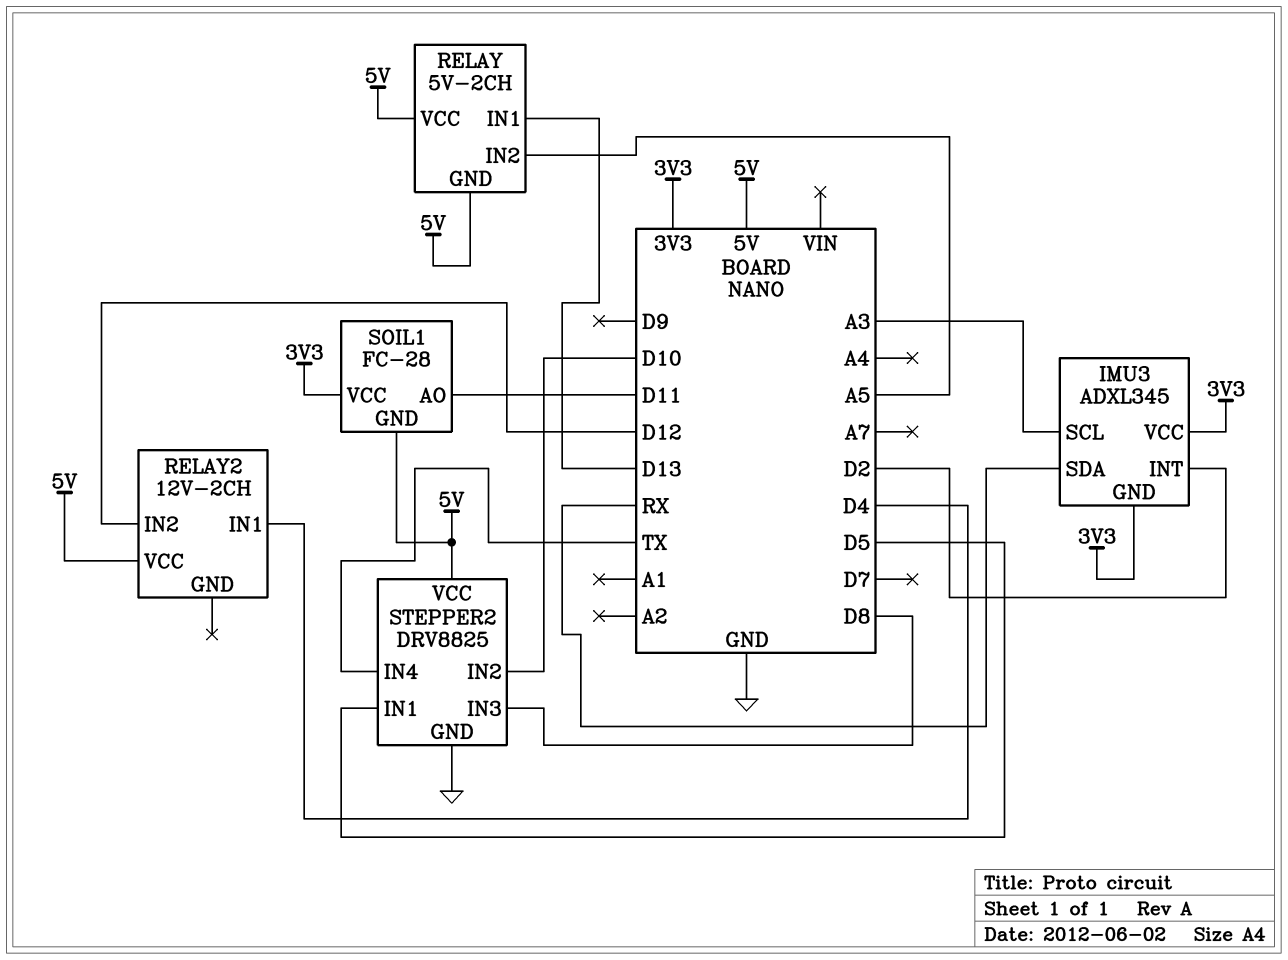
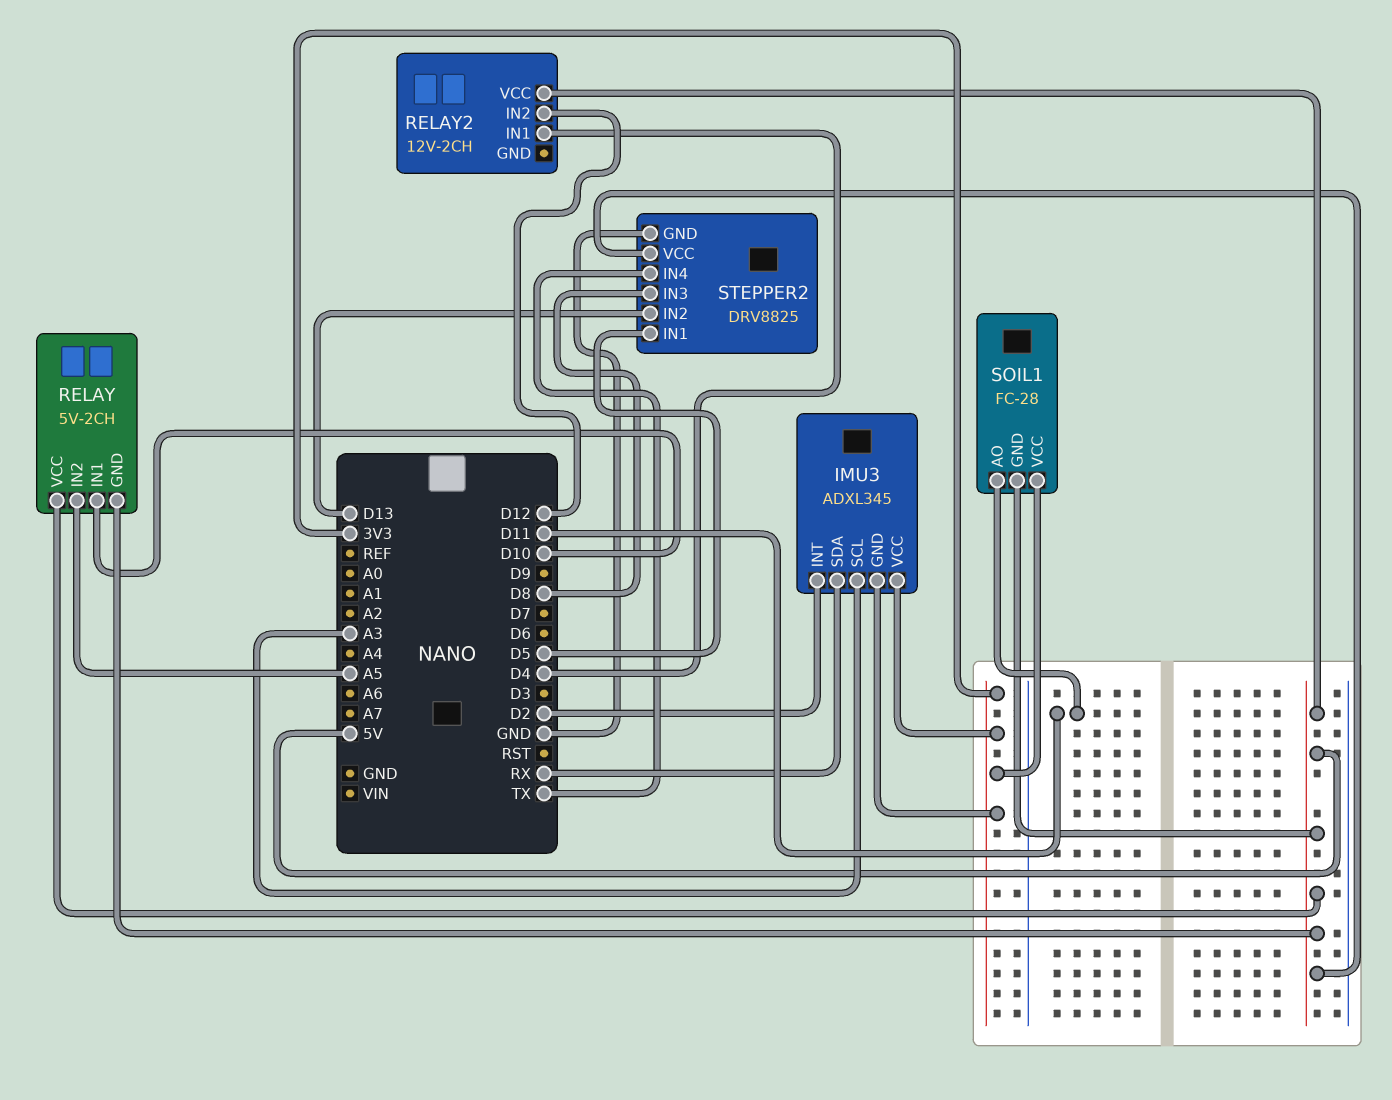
RELAY pin IN1: D13 -> D10
STEPPER2 pin IN2: D10 -> D13

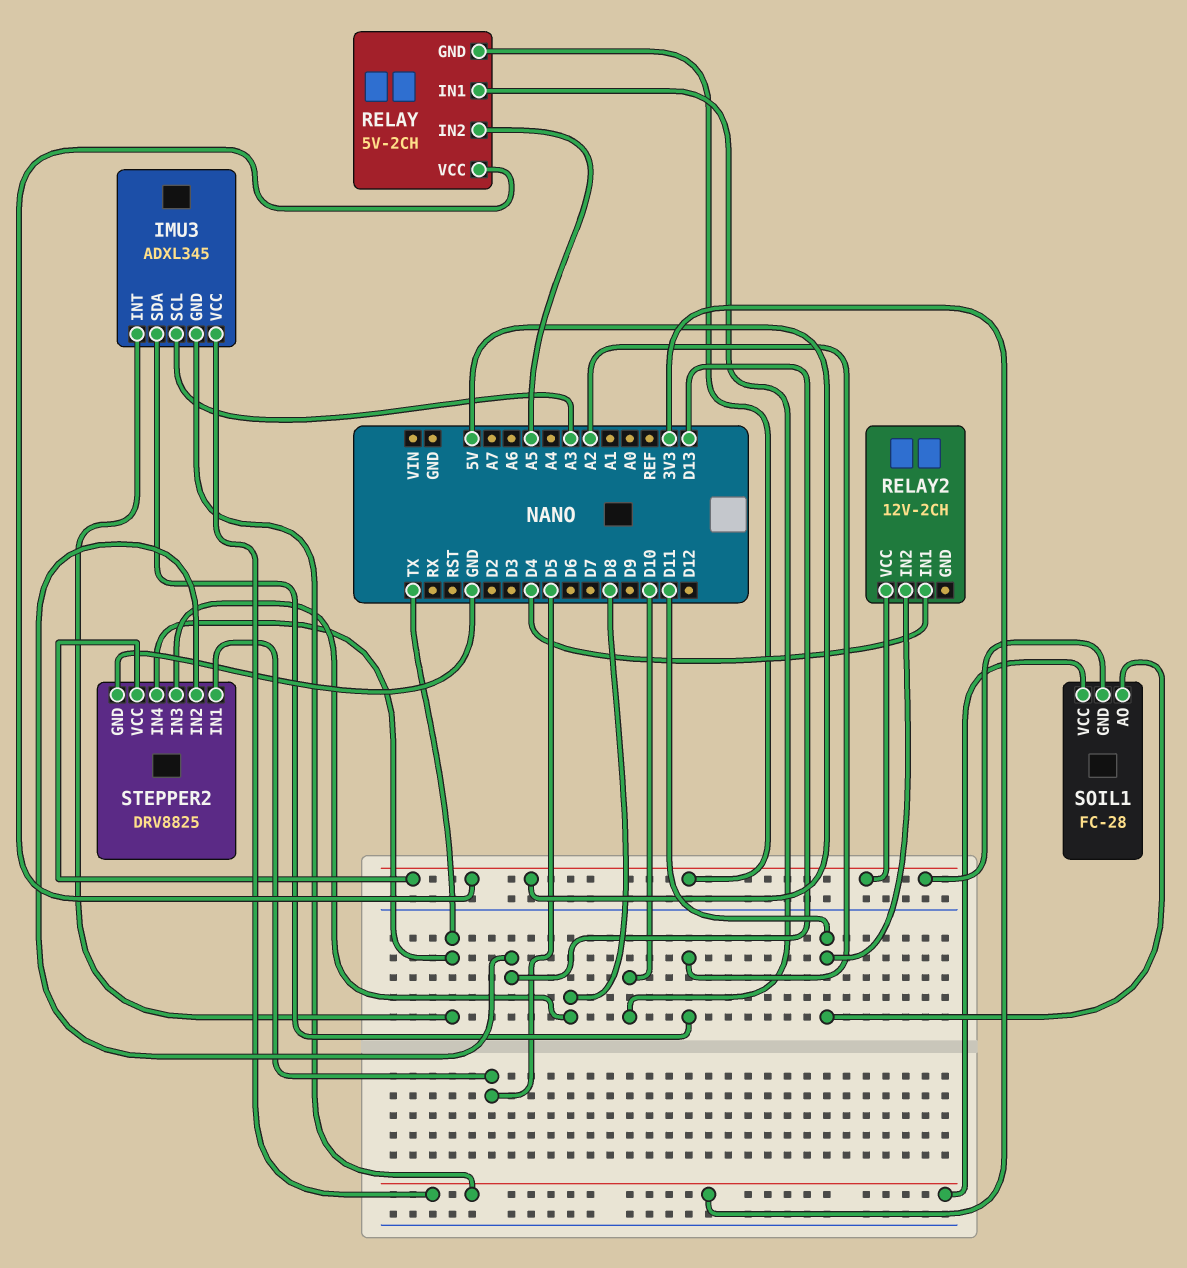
IMU3 pin INT: D2 -> TX
IMU3 pin SDA: RX -> A2
RELAY2 pin IN2: D12 -> D11

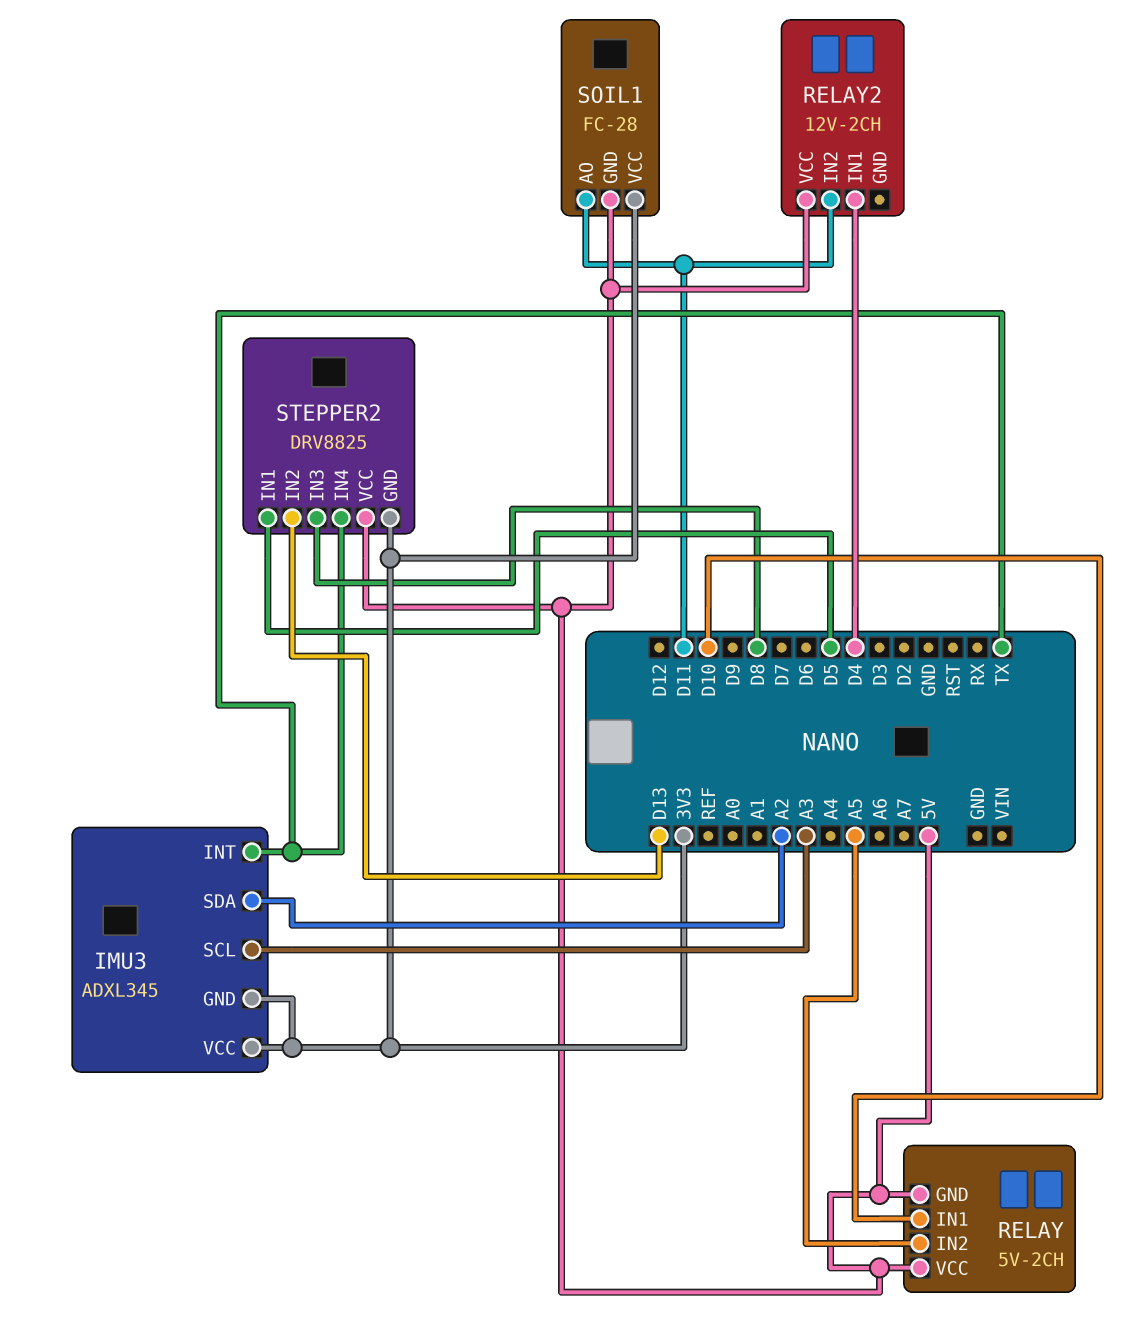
STEPPER2 pin GND: GND -> 3V3

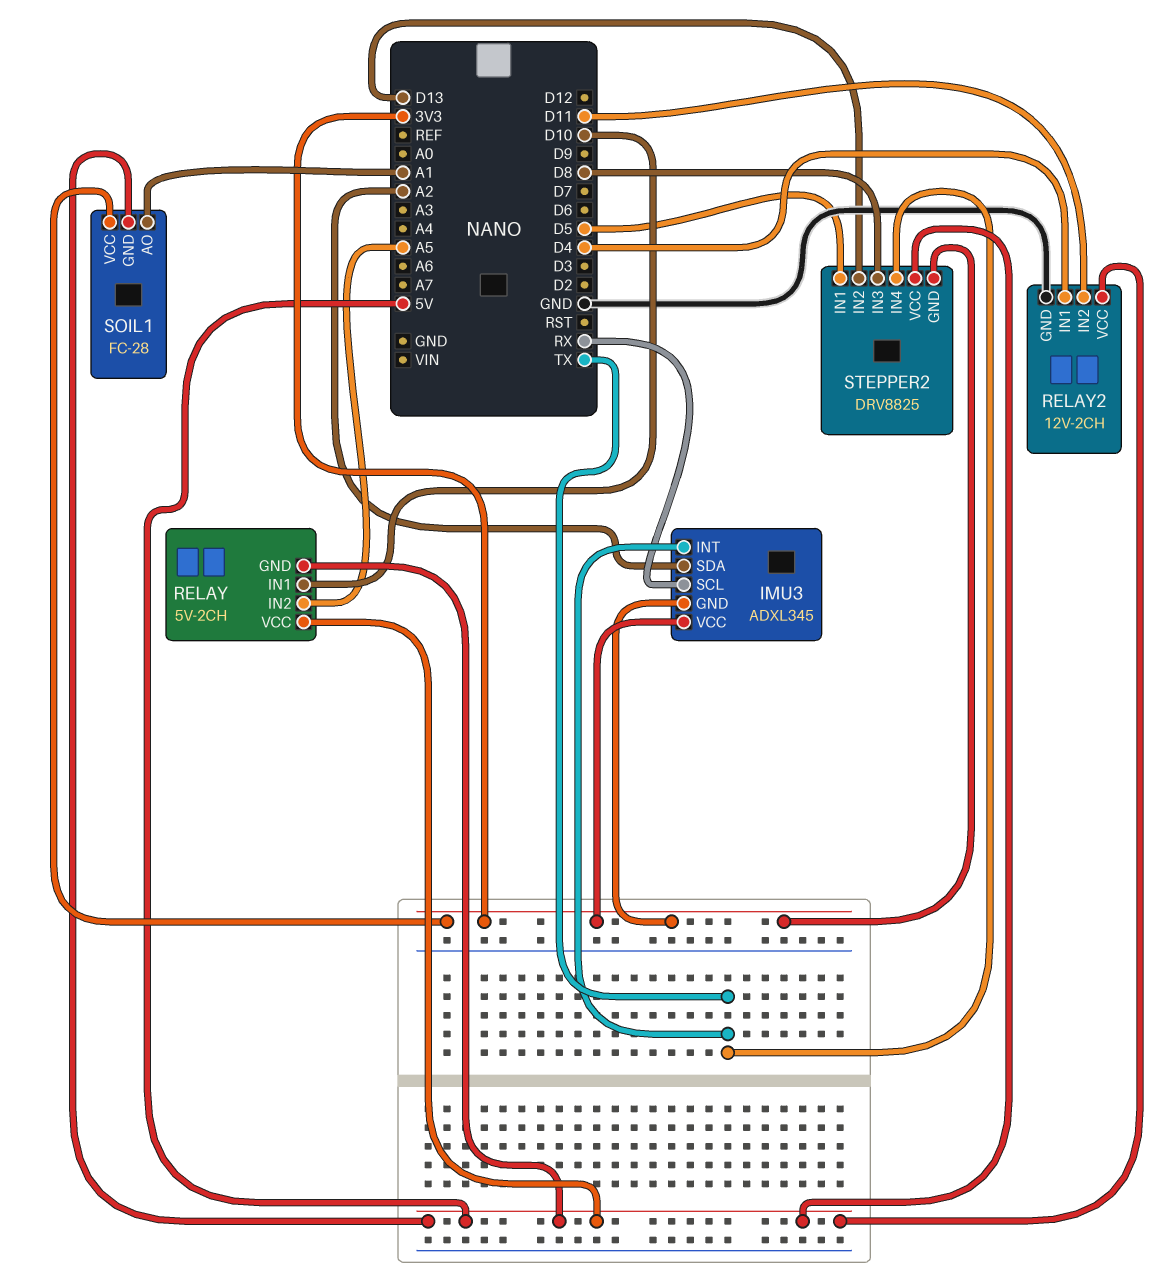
IMU3 pin SCL: A3 -> RX
RELAY2 pin GND: none -> GND
SOIL1 pin AO: D11 -> A1

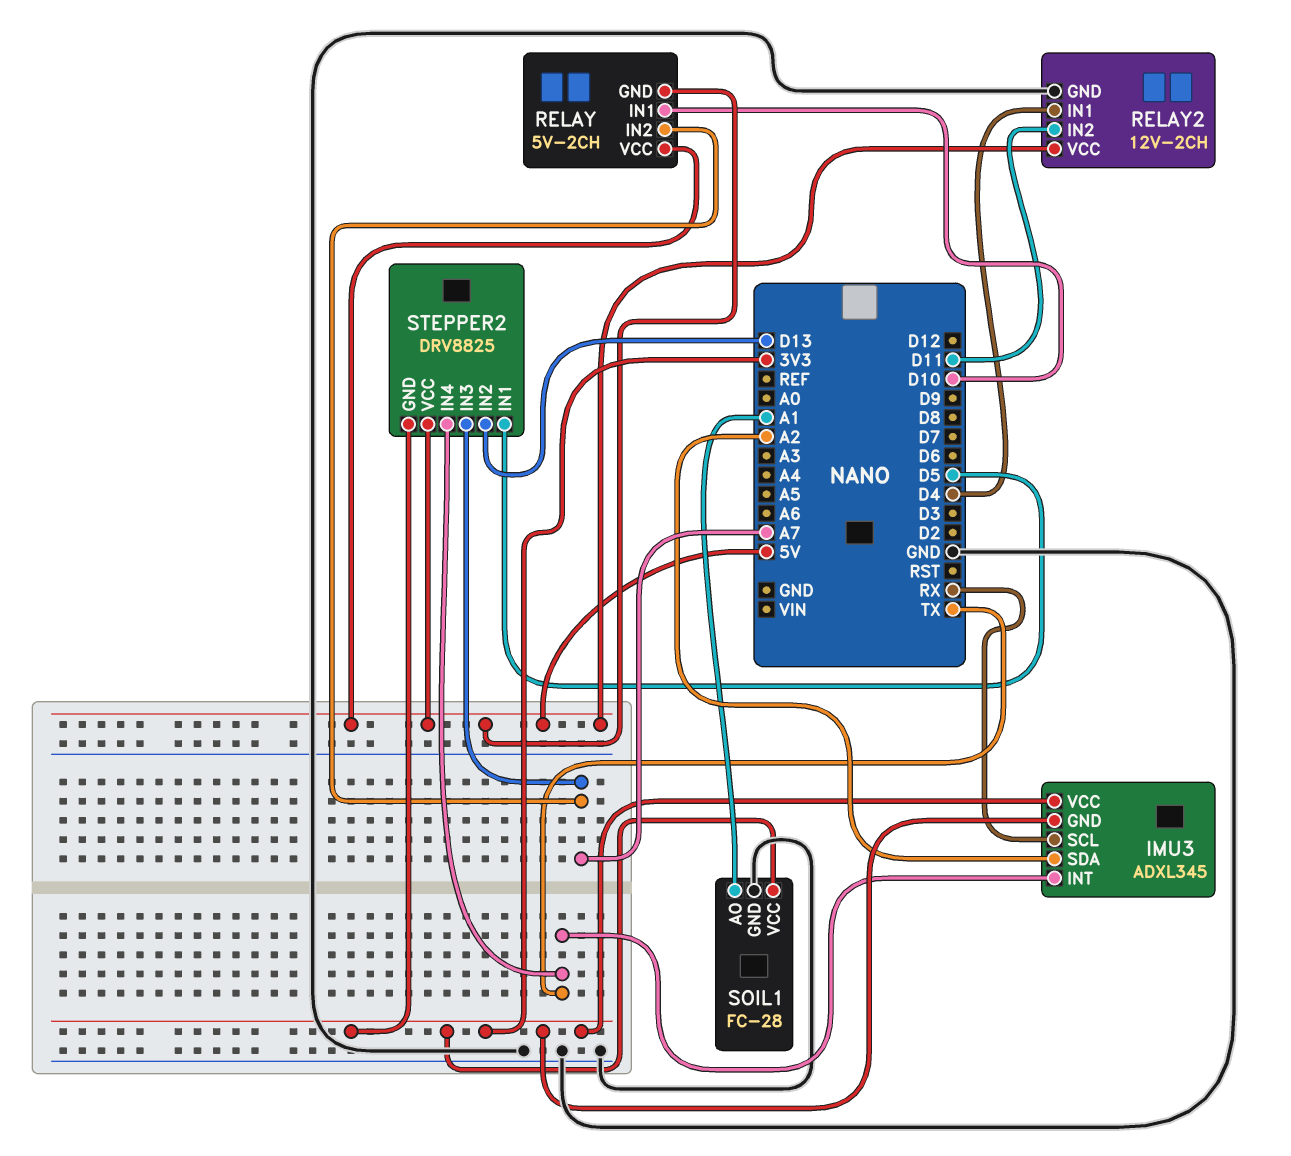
RELAY pin IN2: A5 -> A7
SOIL1 pin GND: 5V -> GND
STEPPER2 pin IN3: D8 -> A7

